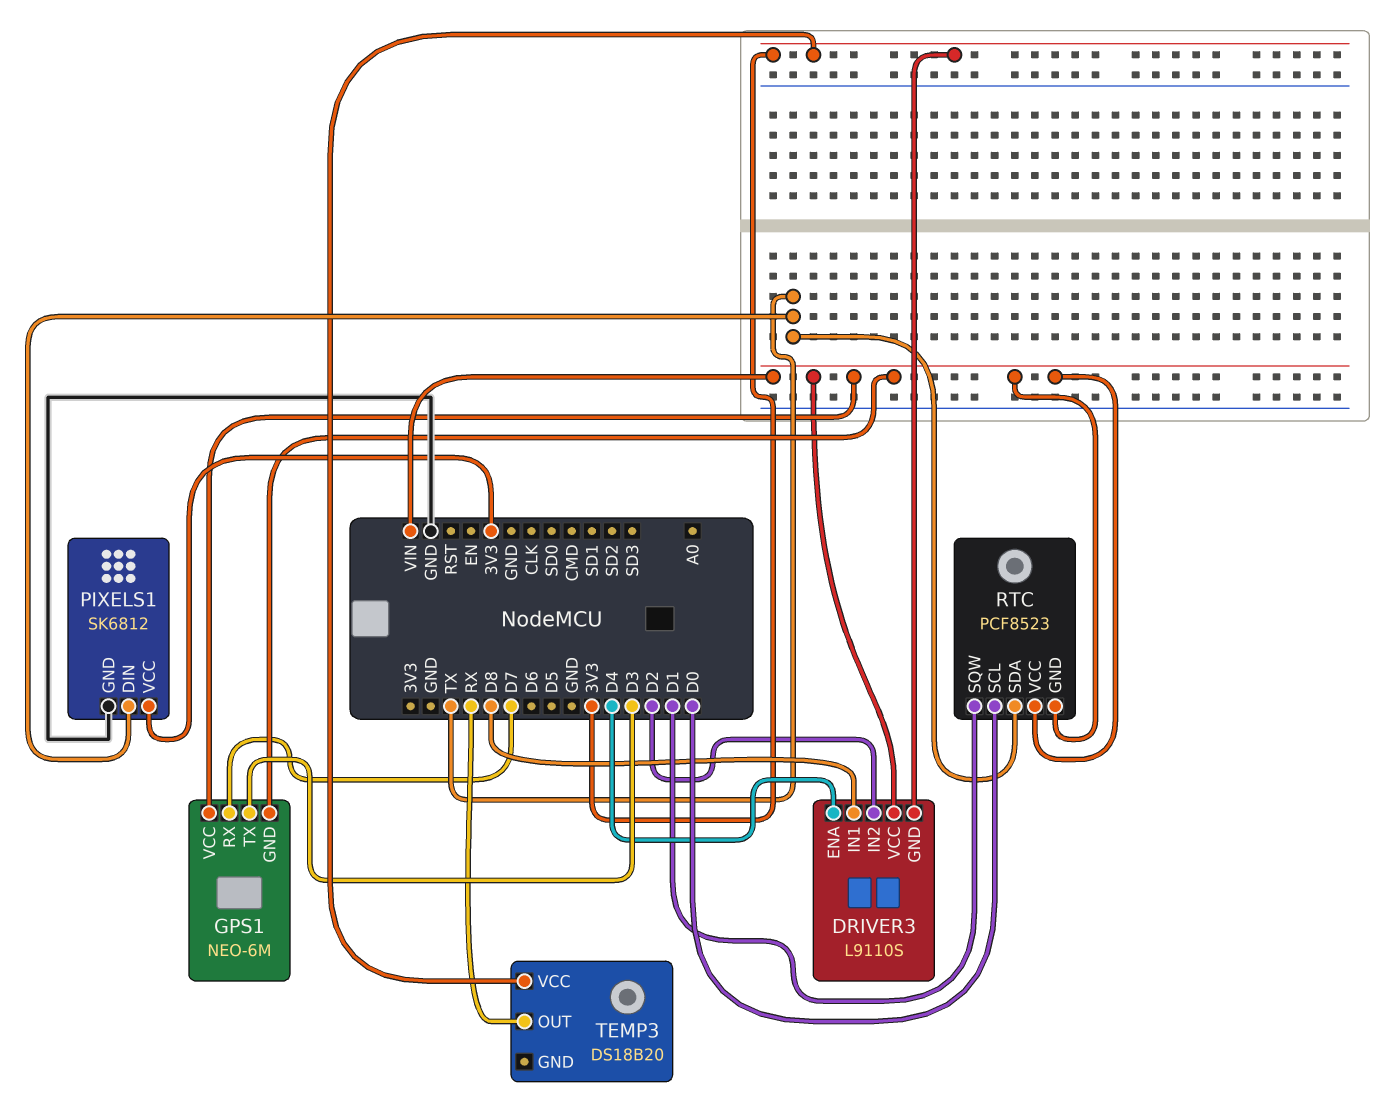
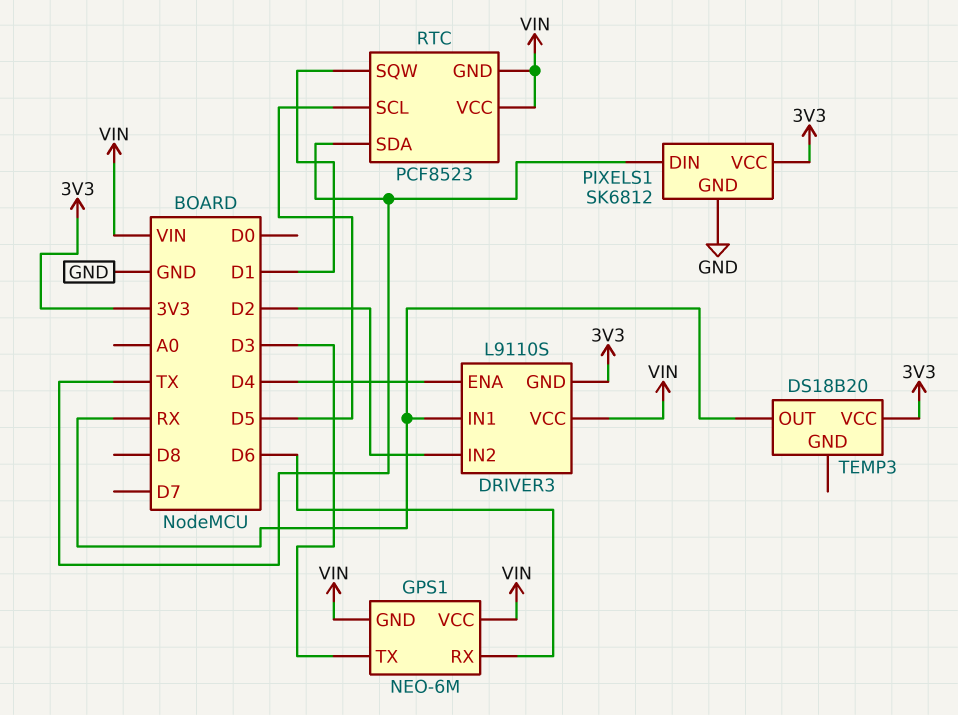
DRIVER3 pin IN1: D8 -> RX
GPS1 pin RX: D7 -> D6
RTC pin SCL: D0 -> D5

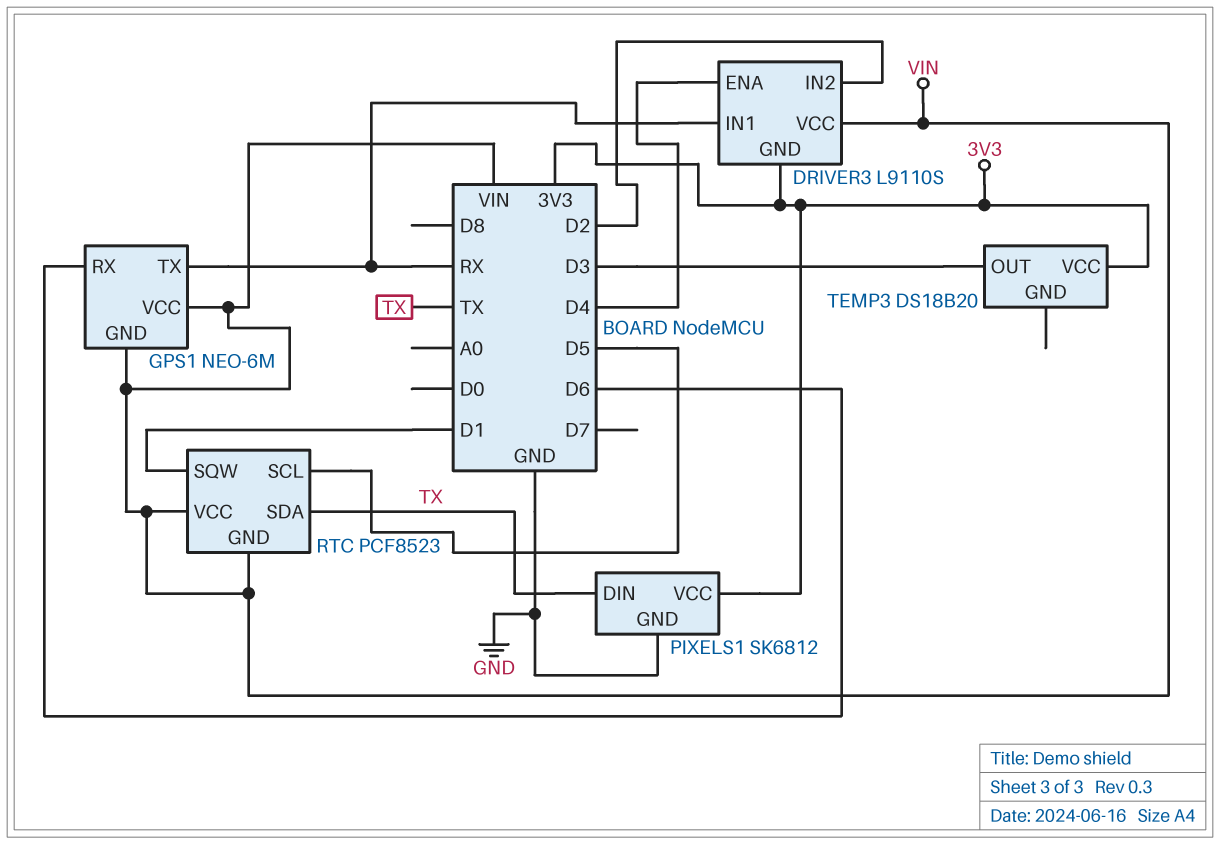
GPS1 pin TX: D3 -> RX
TEMP3 pin OUT: RX -> D3

